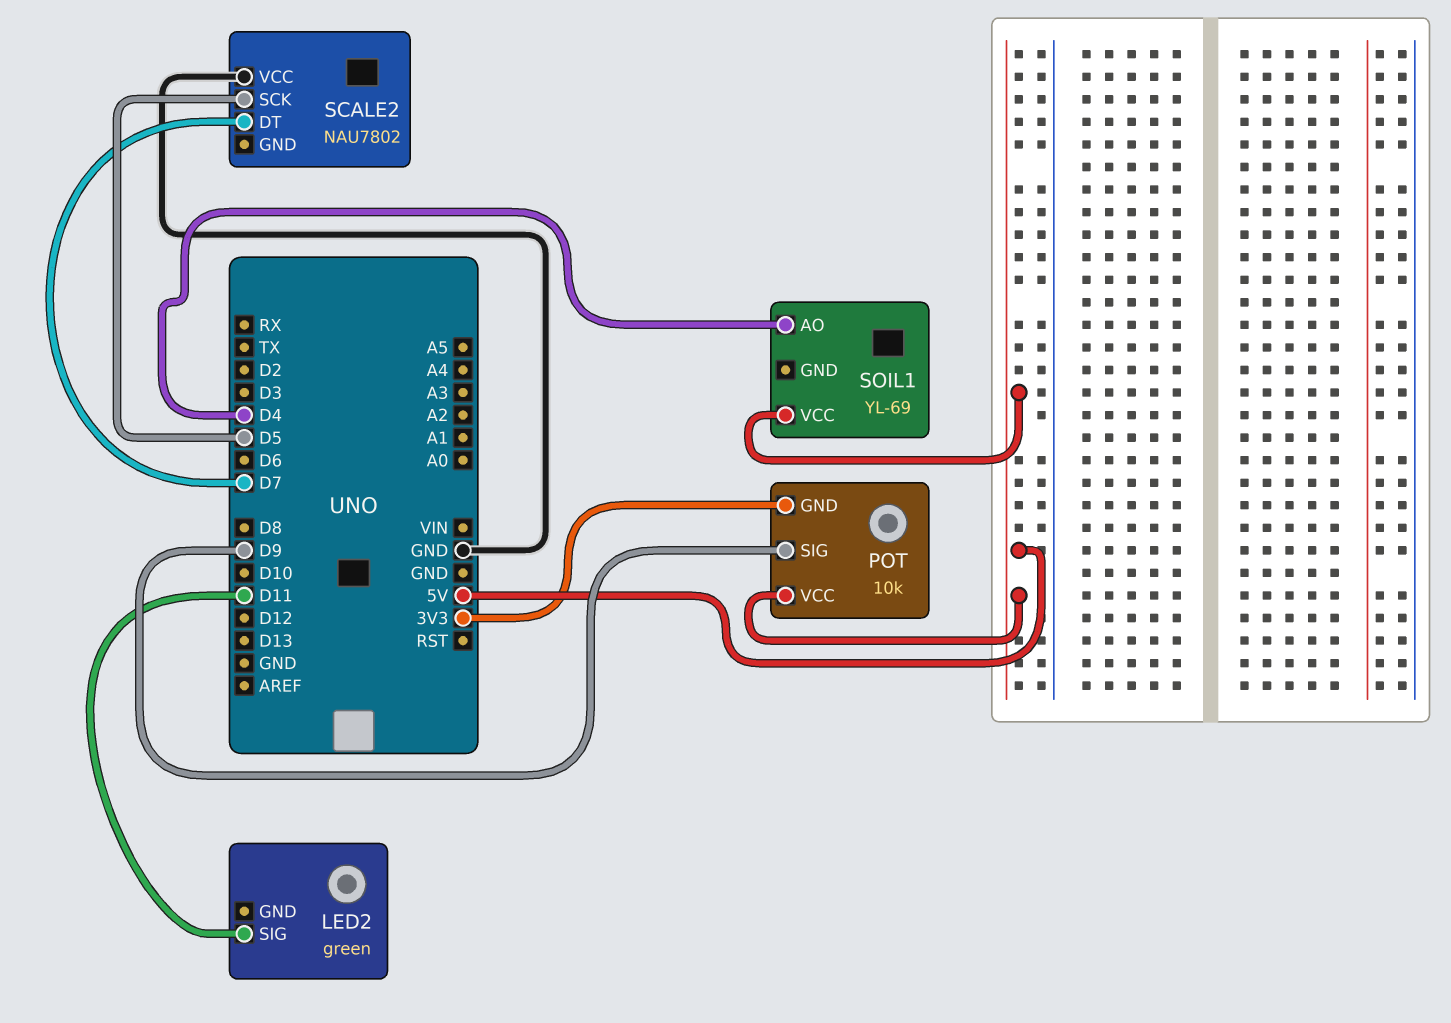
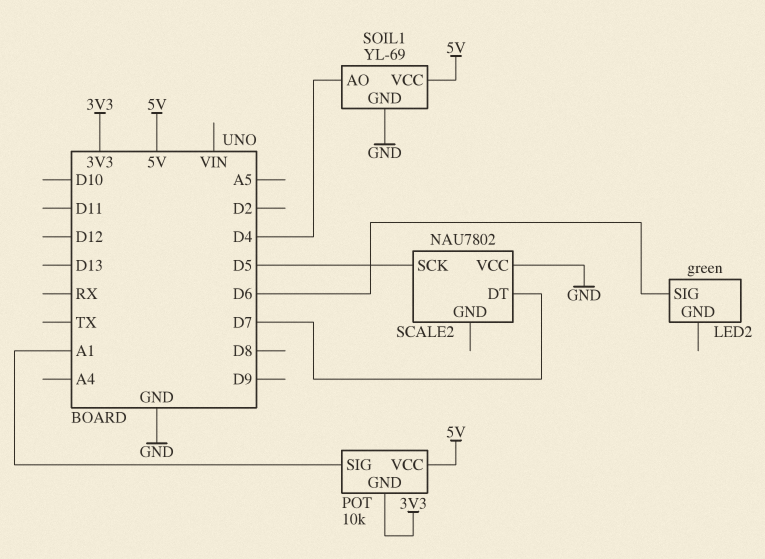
LED2 pin SIG: D11 -> D6
POT pin SIG: D9 -> A1
SOIL1 pin GND: none -> GND

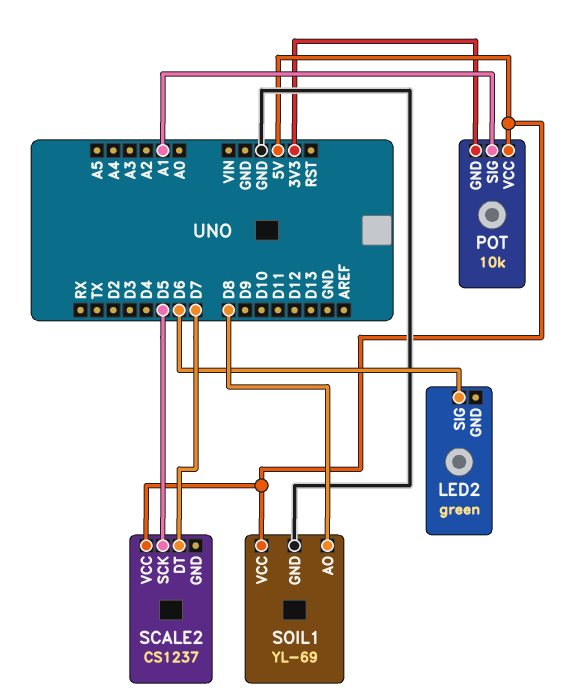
SCALE2: NAU7802 -> CS1237
SCALE2 pin VCC: GND -> 5V
SOIL1 pin AO: D4 -> D8

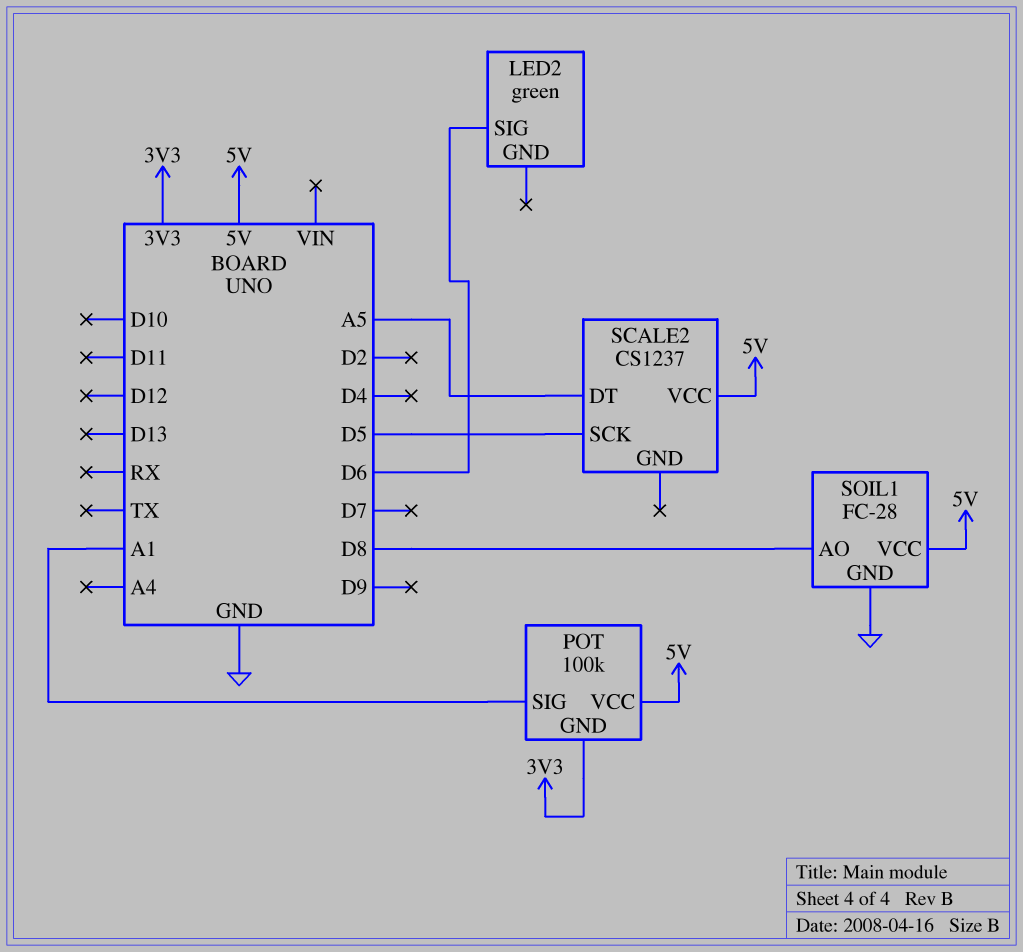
POT: 10k -> 100k
SCALE2 pin DT: D7 -> A5
SOIL1: YL-69 -> FC-28

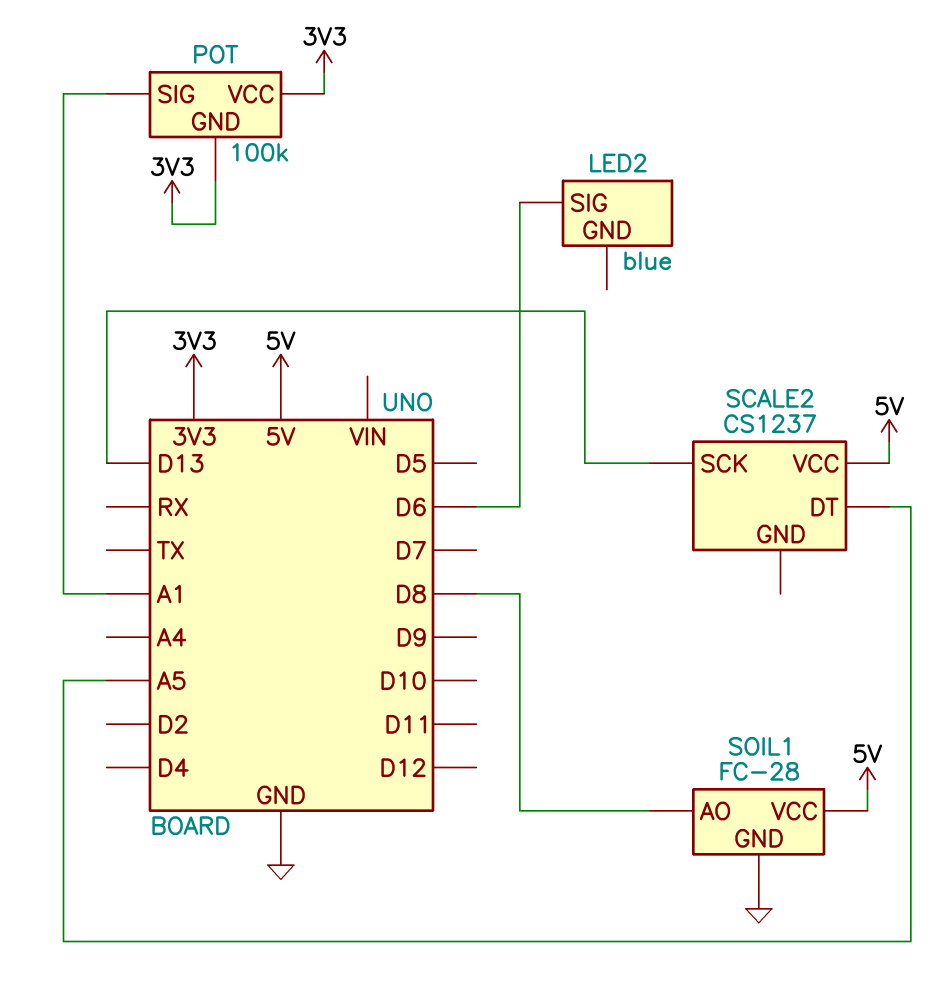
LED2: green -> blue
POT pin VCC: 5V -> 3V3
SCALE2 pin SCK: D5 -> D13

